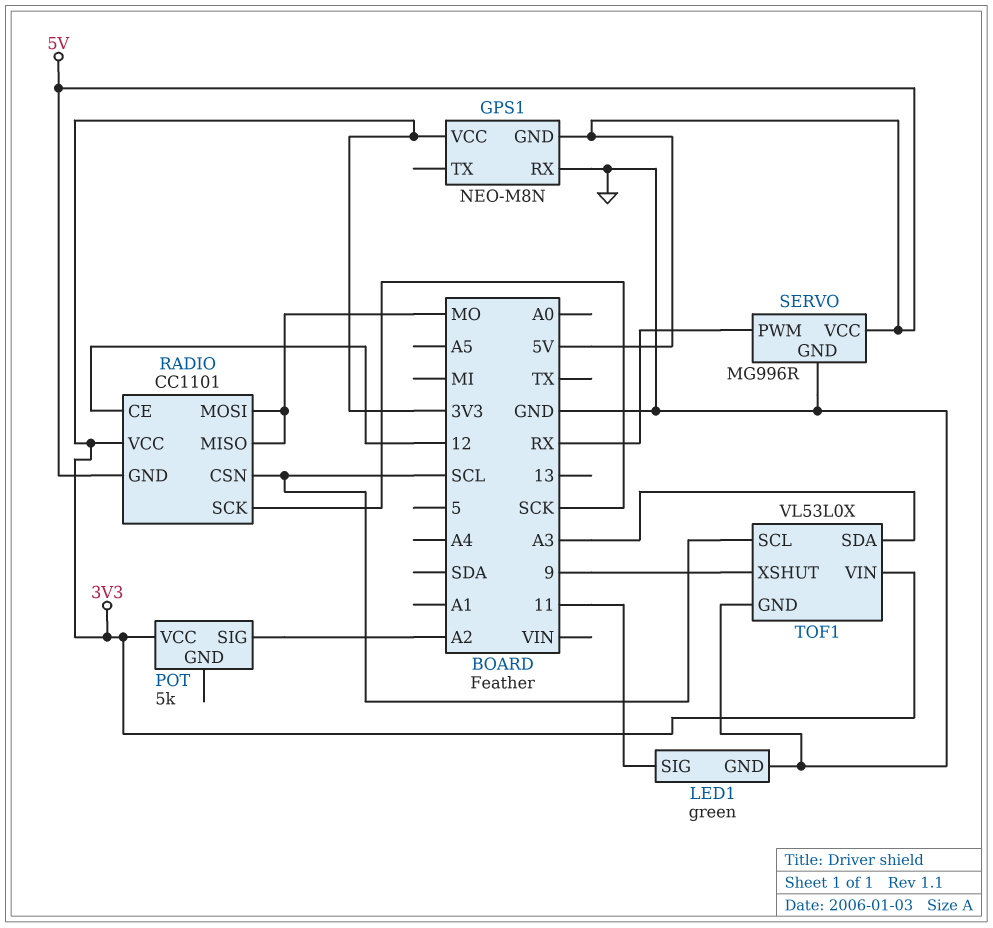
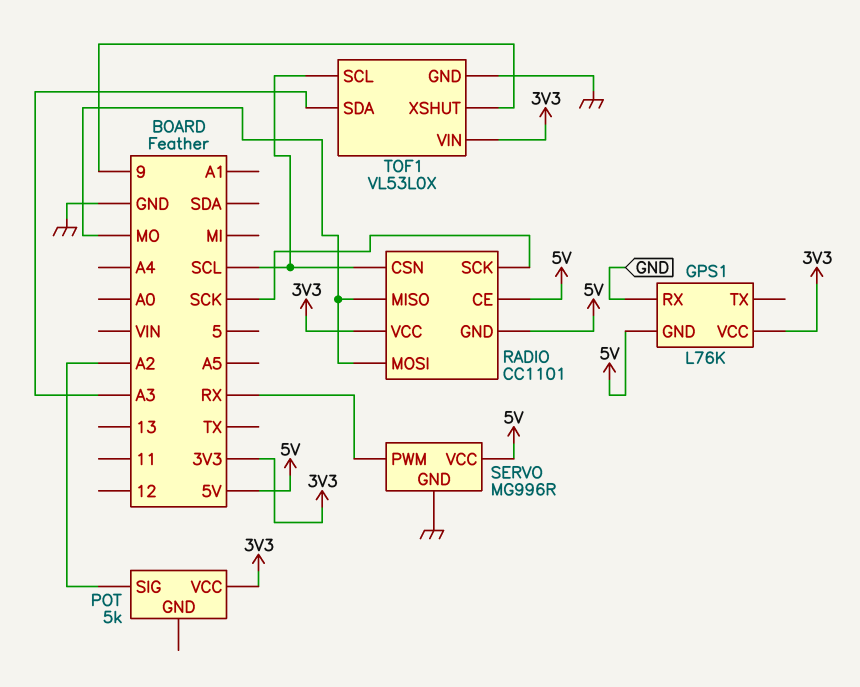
GPS1: NEO-M8N -> L76K
LED1: green -> none
LED1 pin GND: GND -> none
LED1 pin SIG: 11 -> none
RADIO pin CE: 12 -> 5V

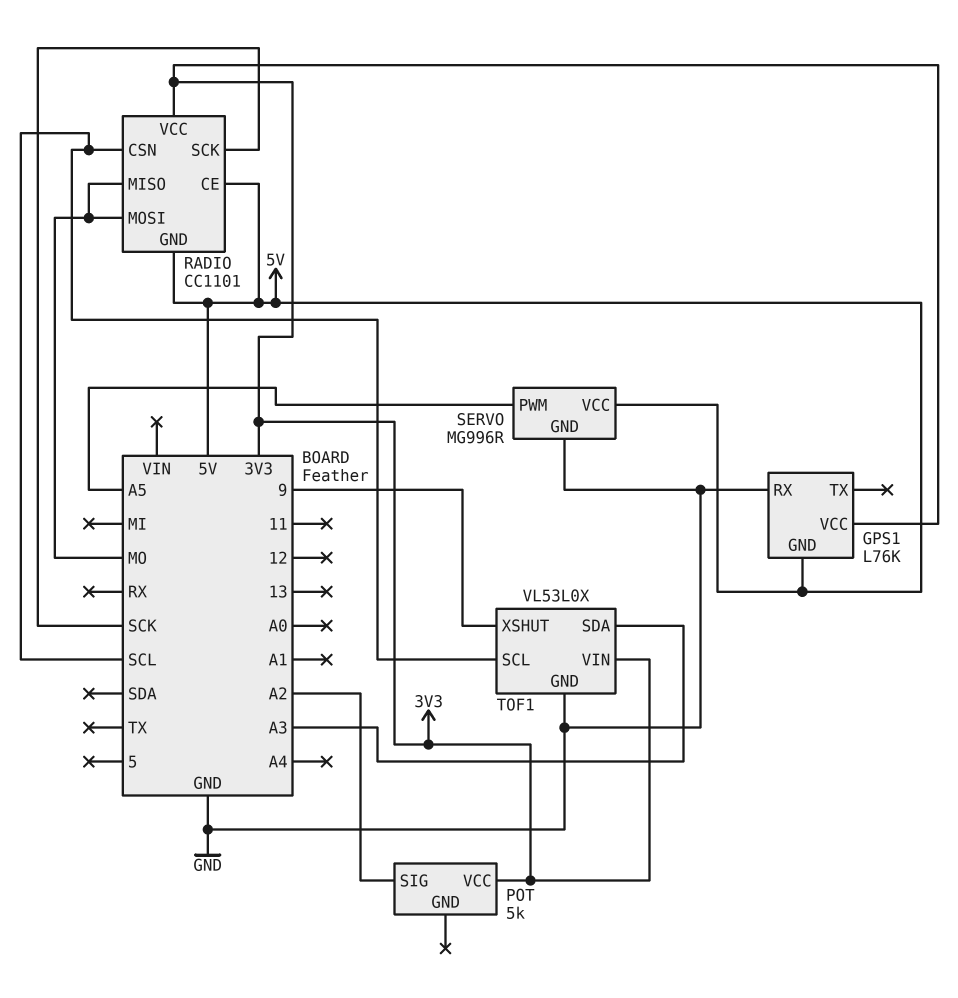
SERVO pin PWM: RX -> A5

